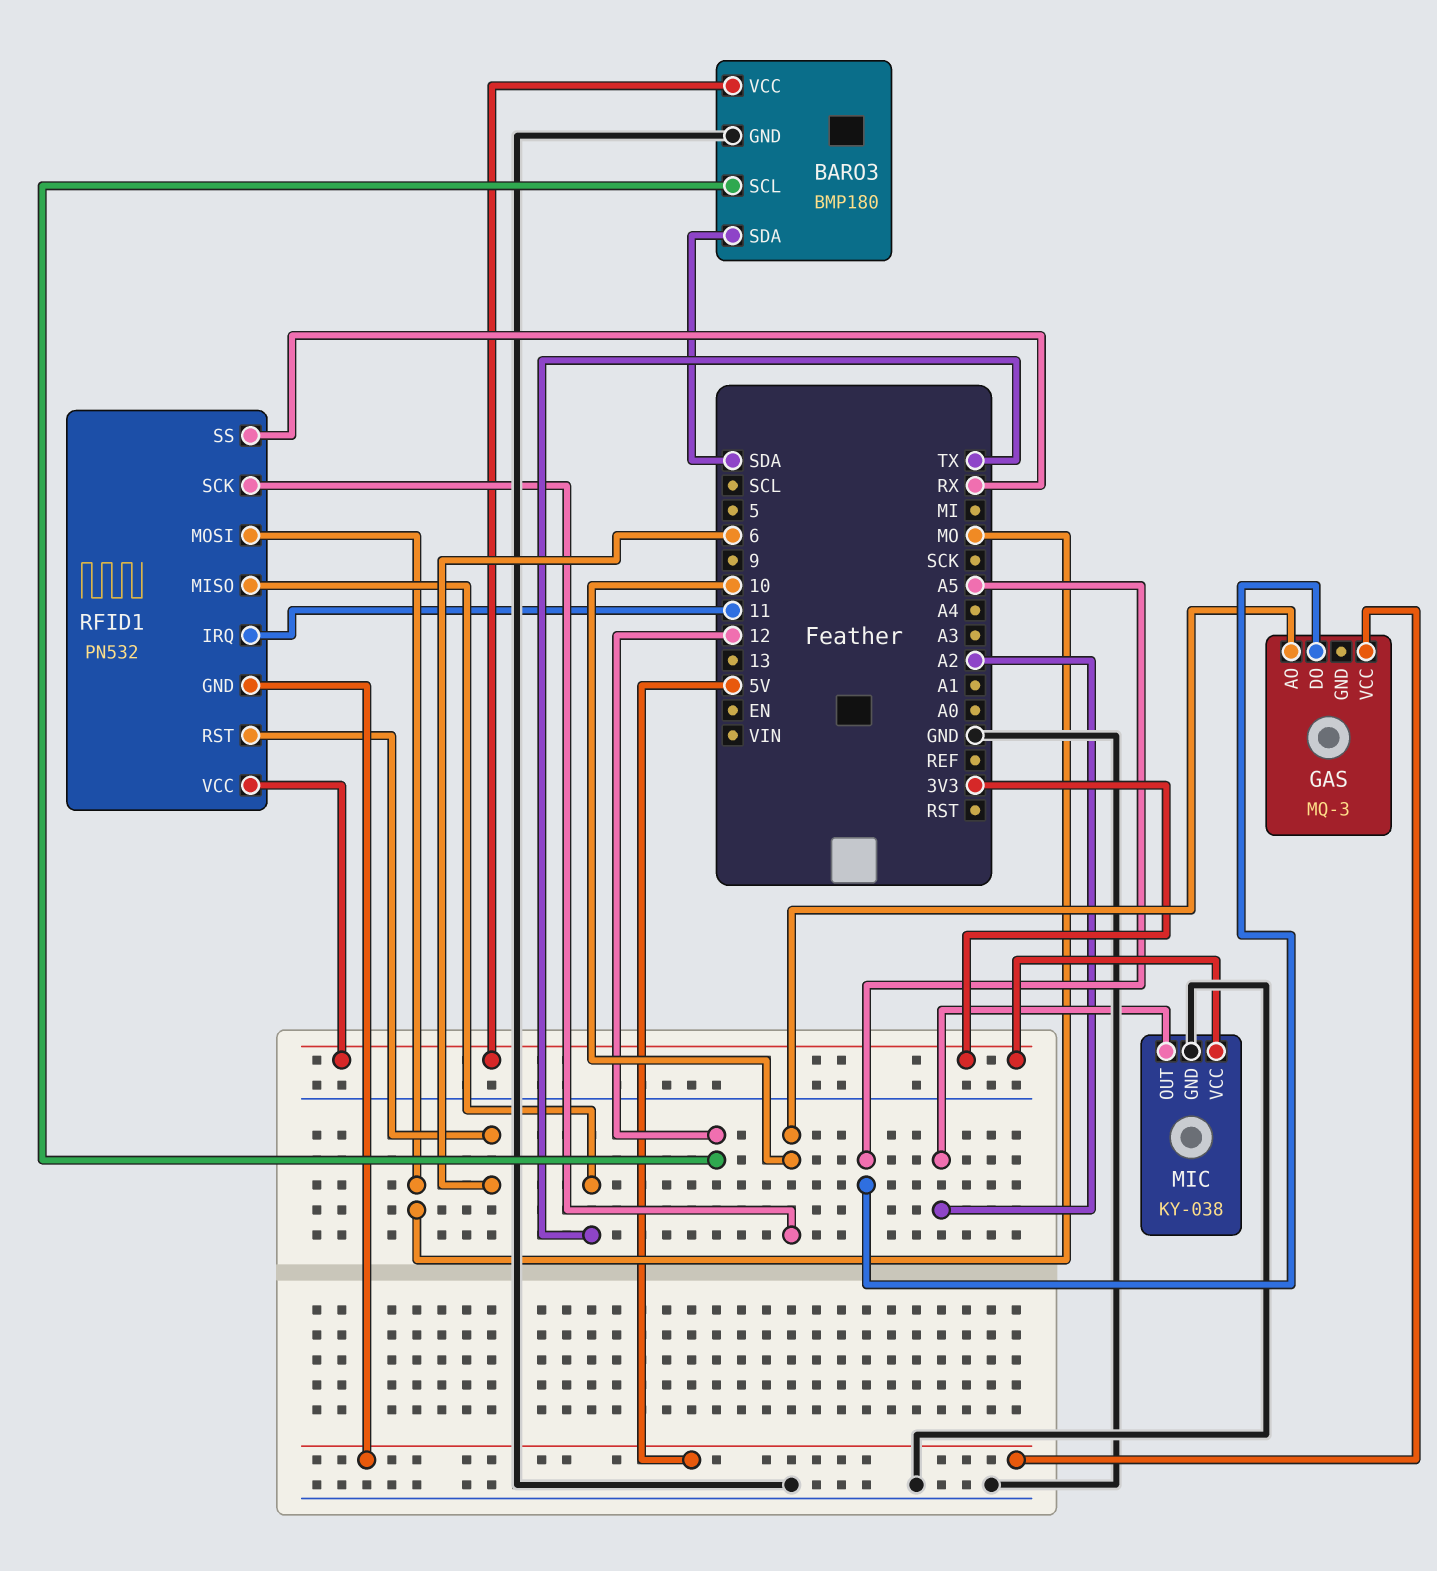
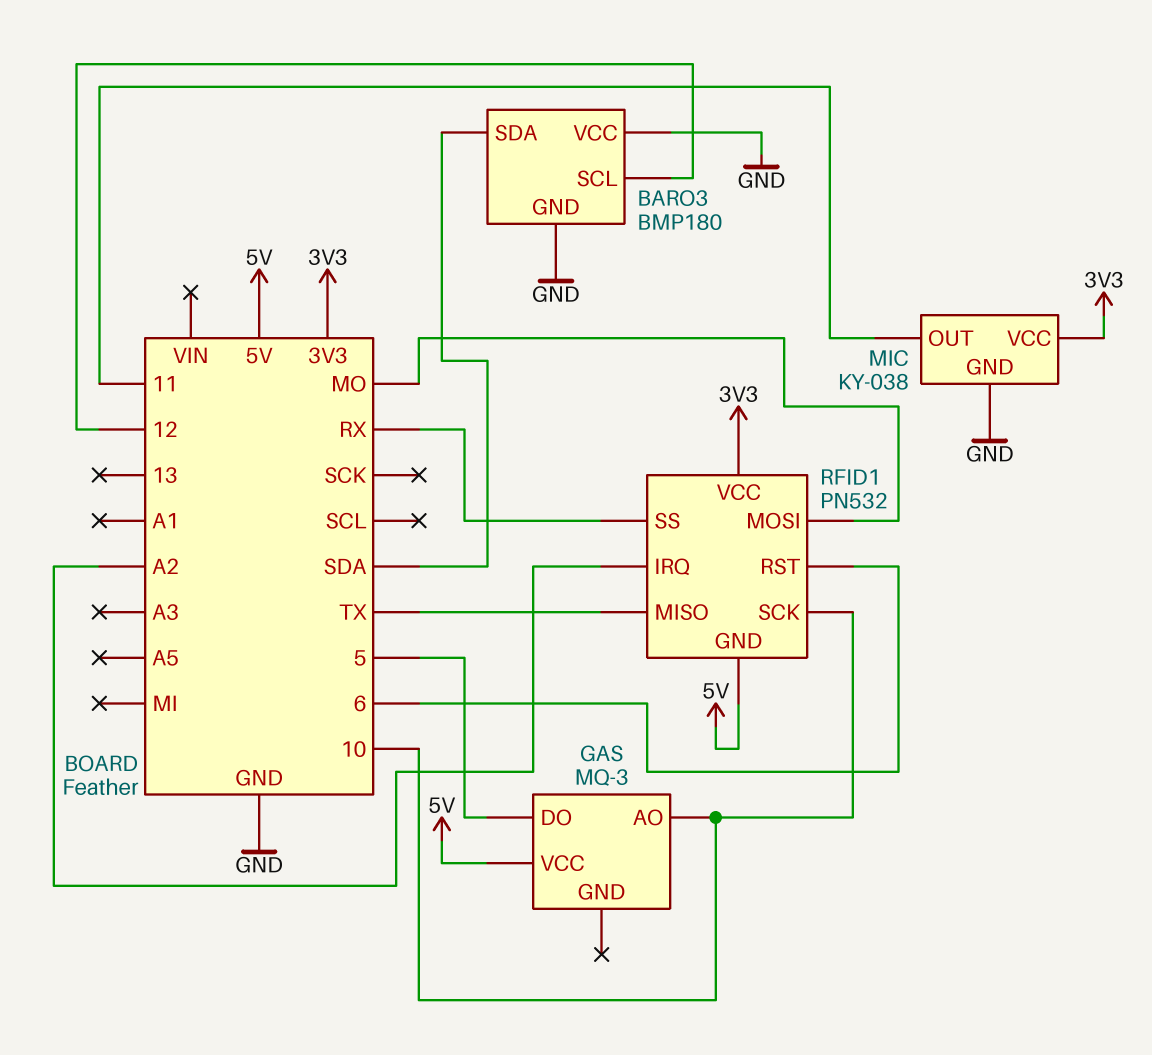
BARO3 pin VCC: 3V3 -> GND
GAS pin DO: A5 -> 5
MIC pin OUT: A2 -> 11
RFID1 pin IRQ: 11 -> A2

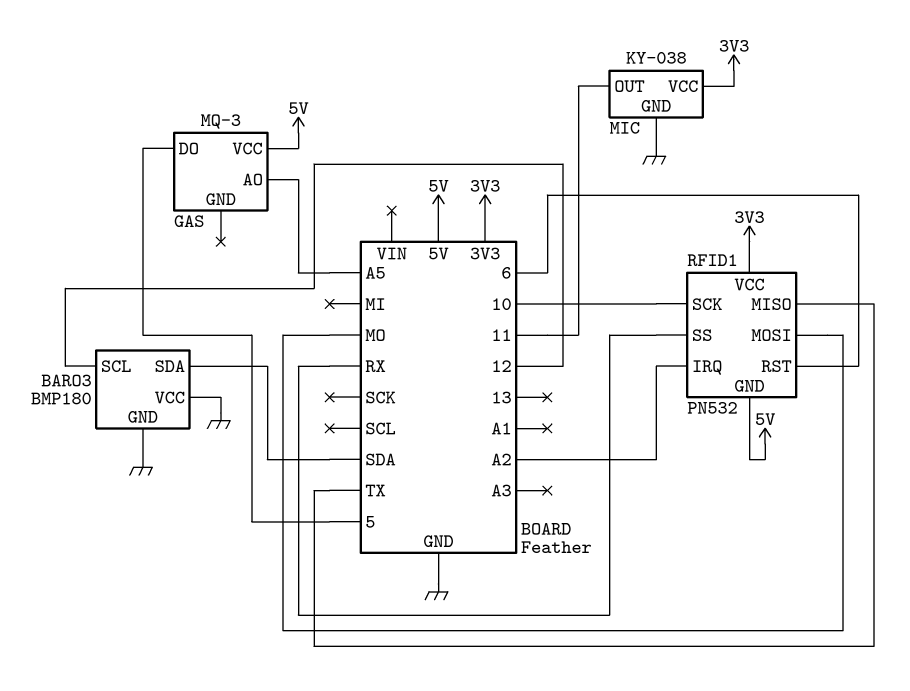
GAS pin AO: 10 -> A5

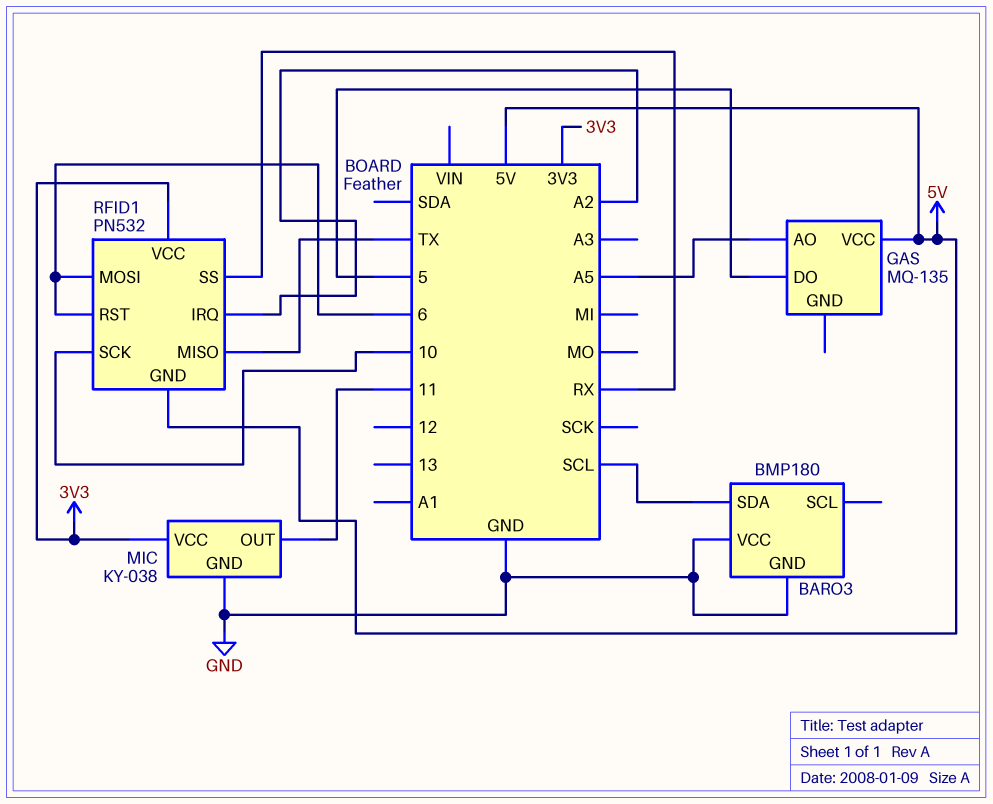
BARO3 pin SCL: 12 -> none
BARO3 pin SDA: SDA -> SCL
GAS: MQ-3 -> MQ-135
RFID1 pin MOSI: MO -> 6

